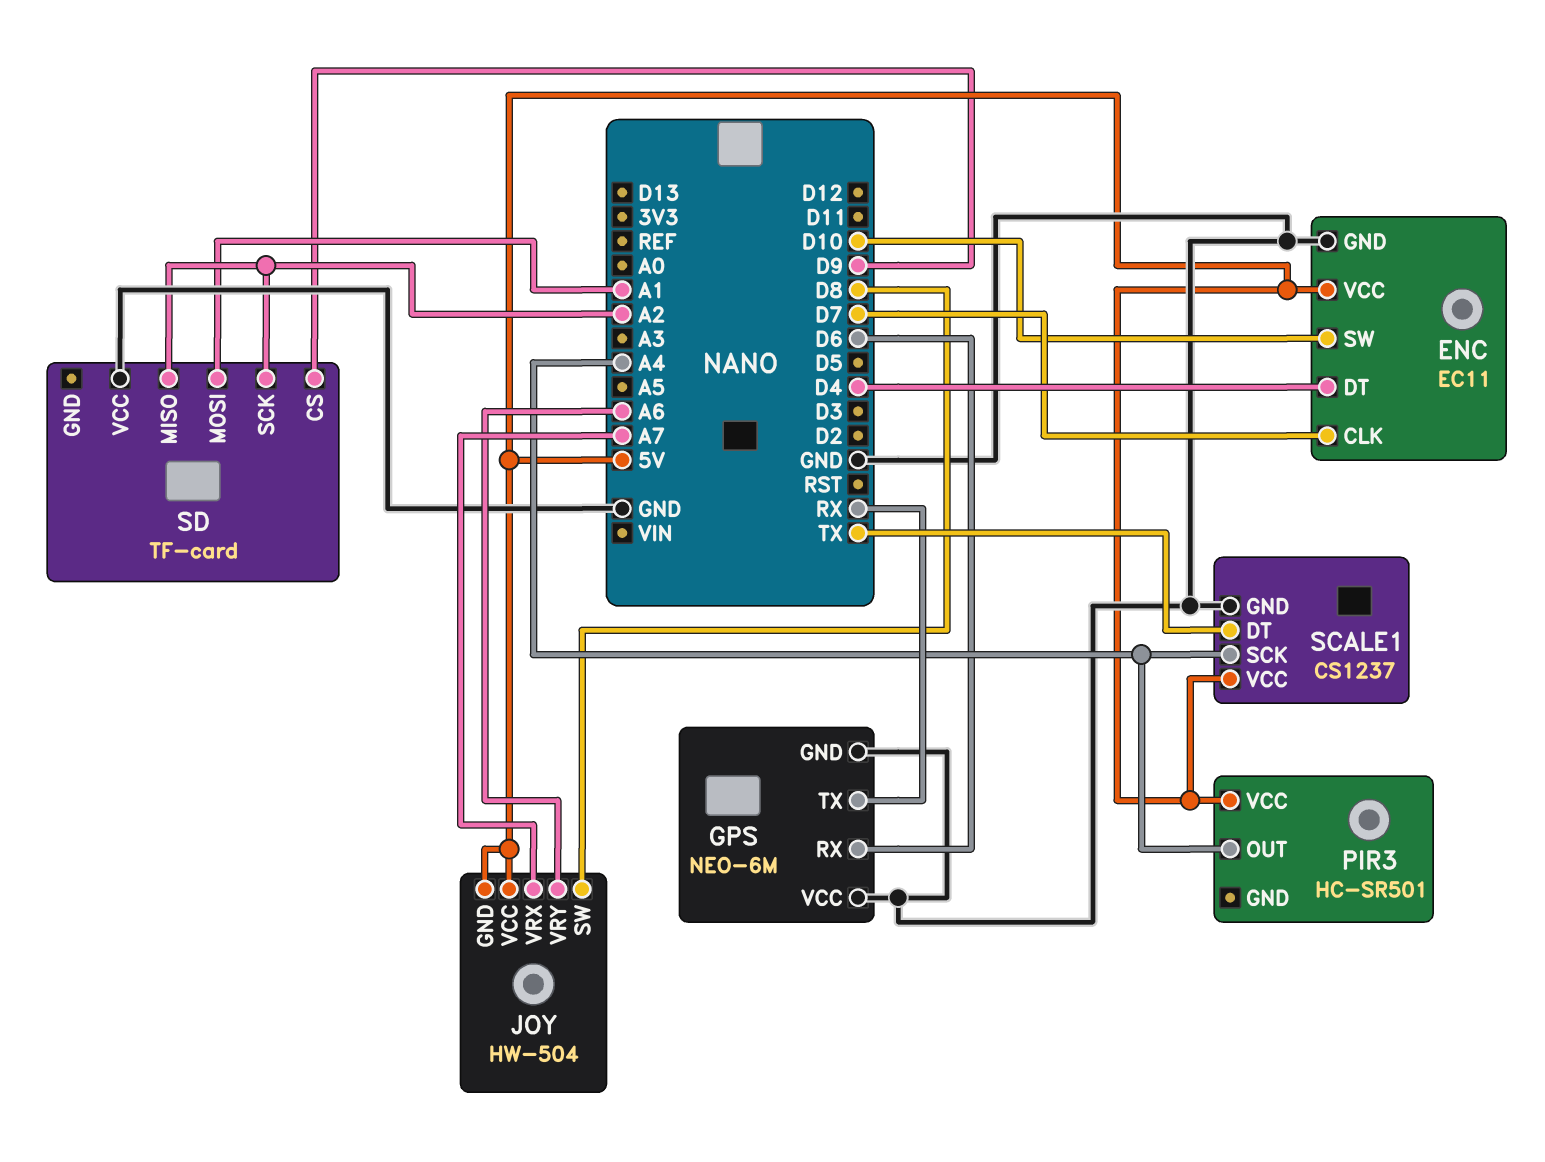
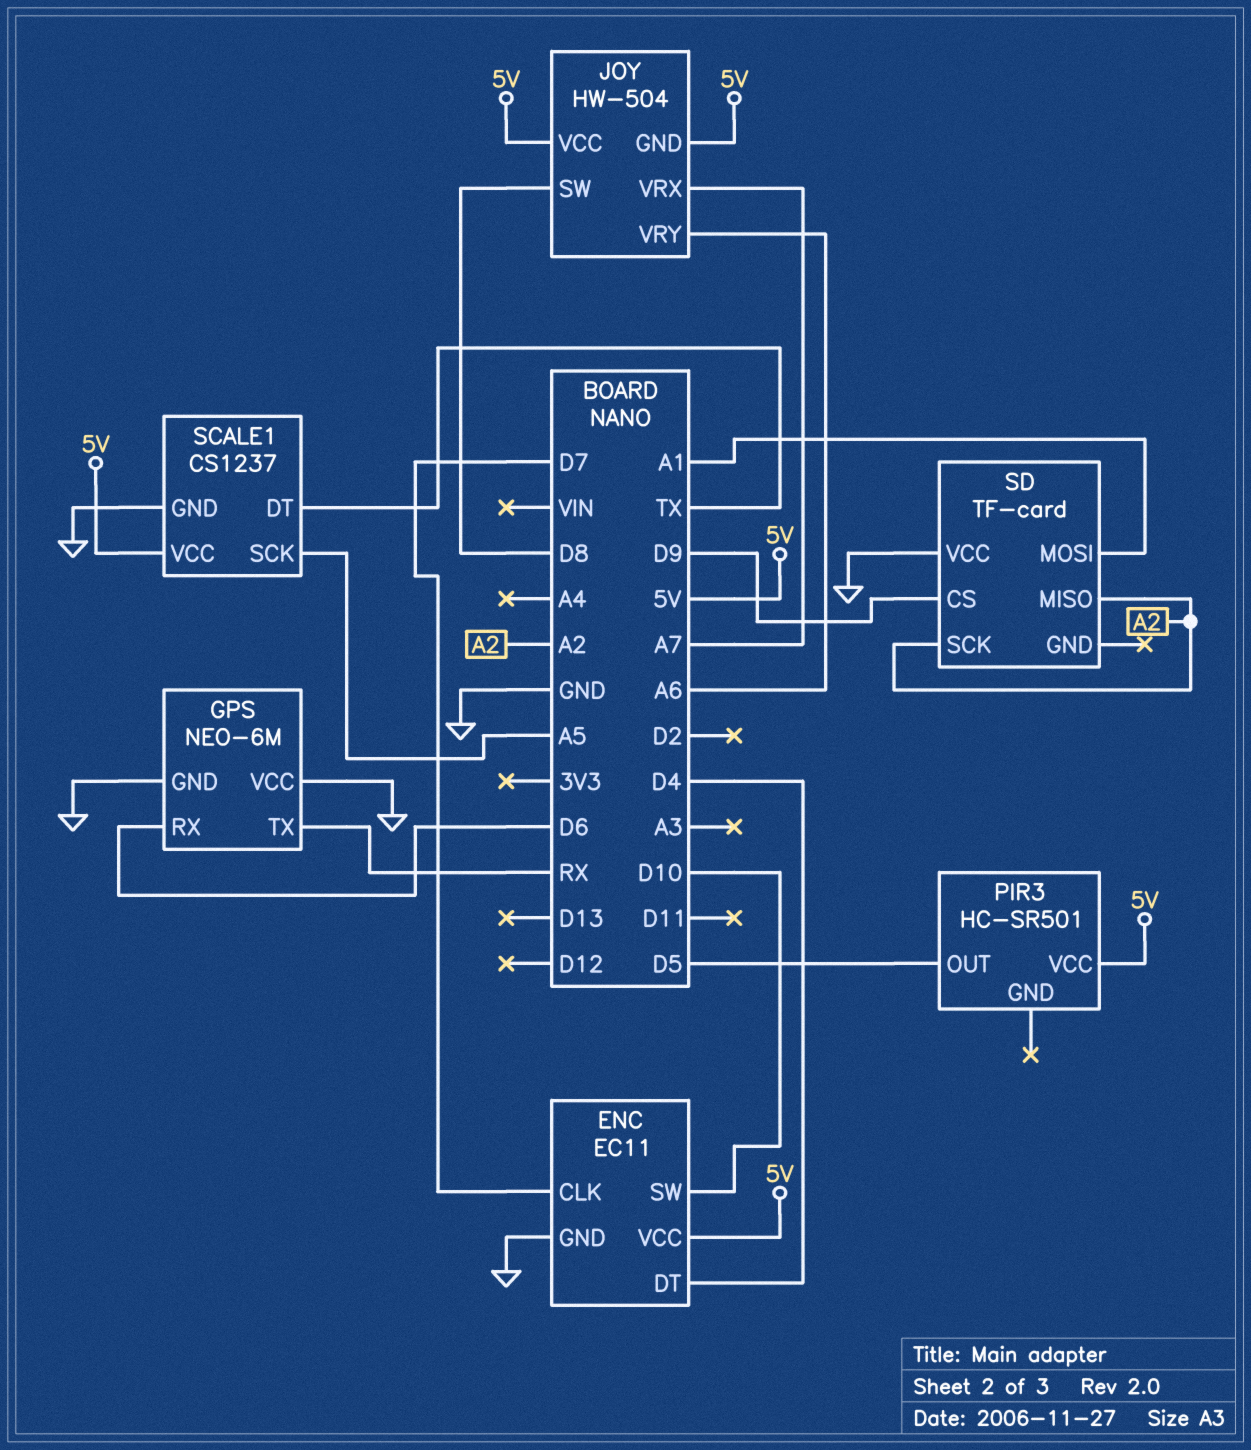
PIR3 pin OUT: A4 -> D5
SCALE1 pin SCK: A4 -> A5

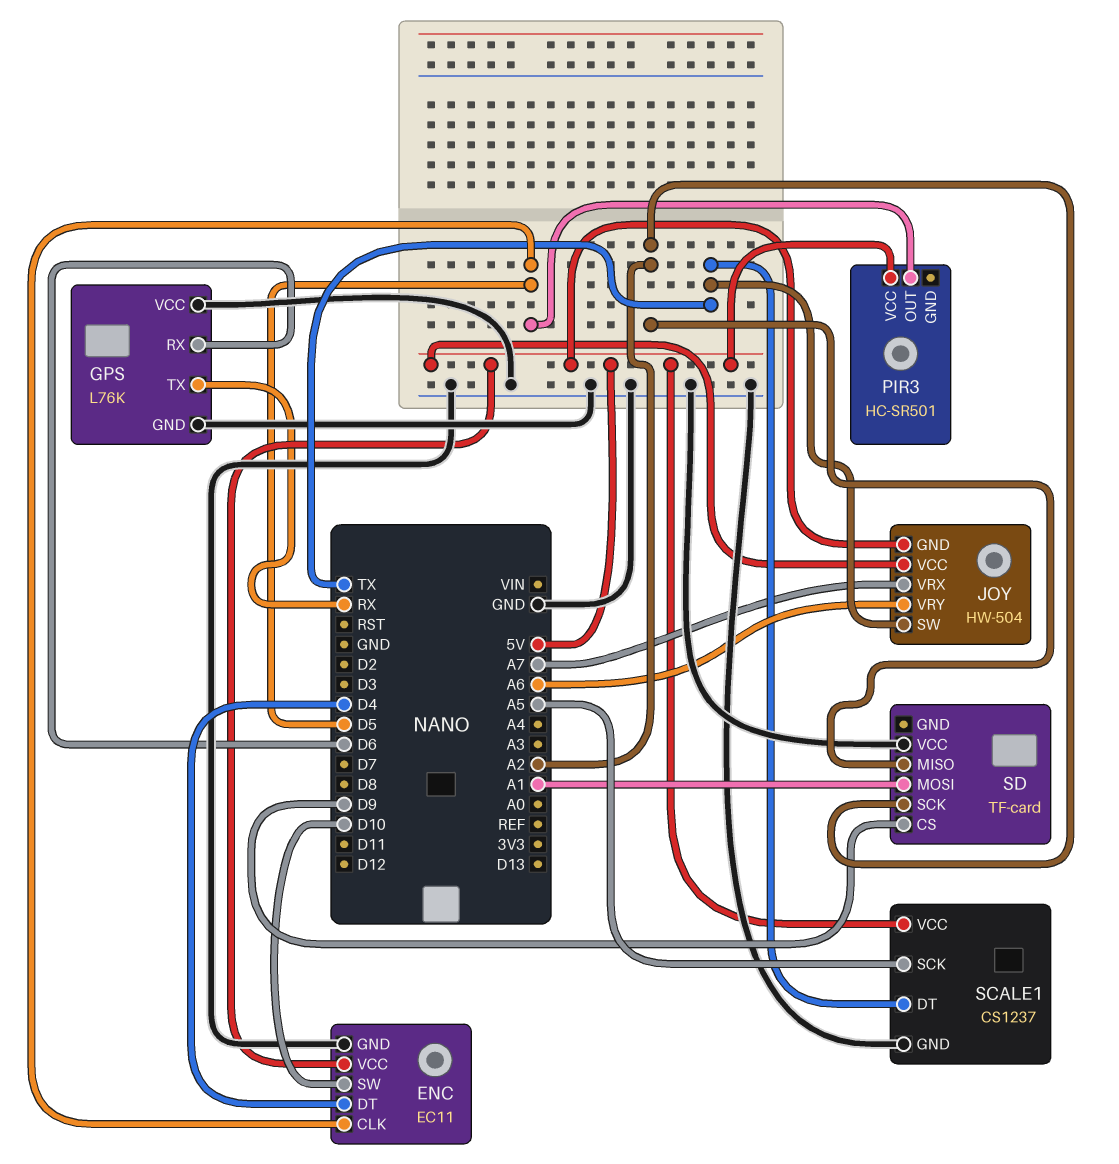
ENC pin CLK: D7 -> D5
GPS: NEO-6M -> L76K
JOY pin SW: D8 -> TX

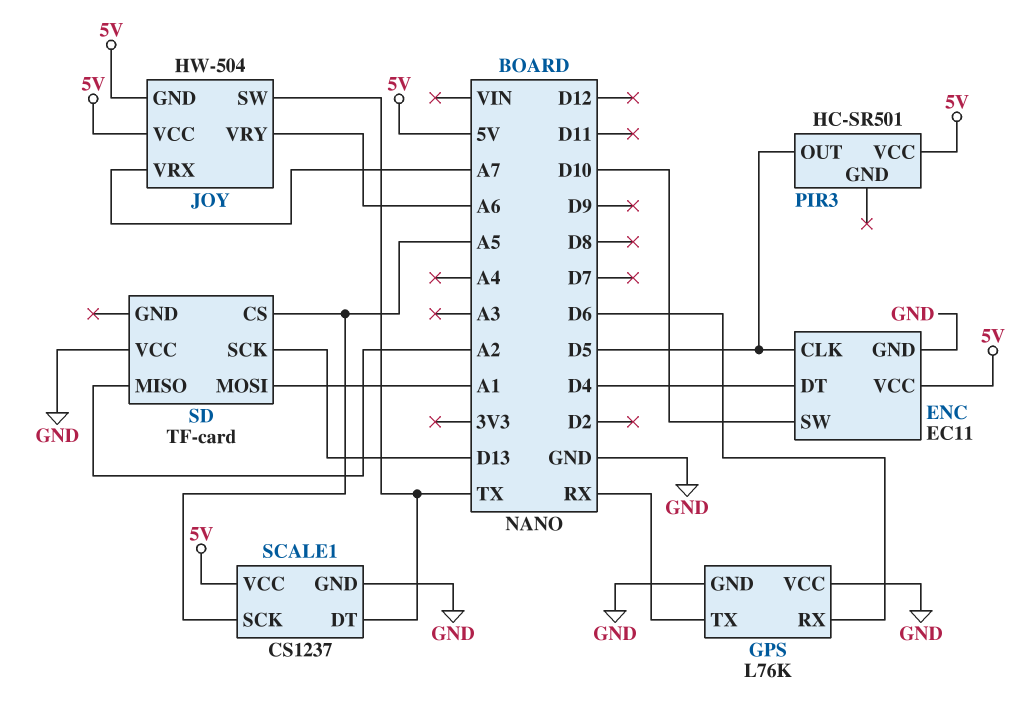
SD pin CS: D9 -> A5
SD pin SCK: A2 -> D13

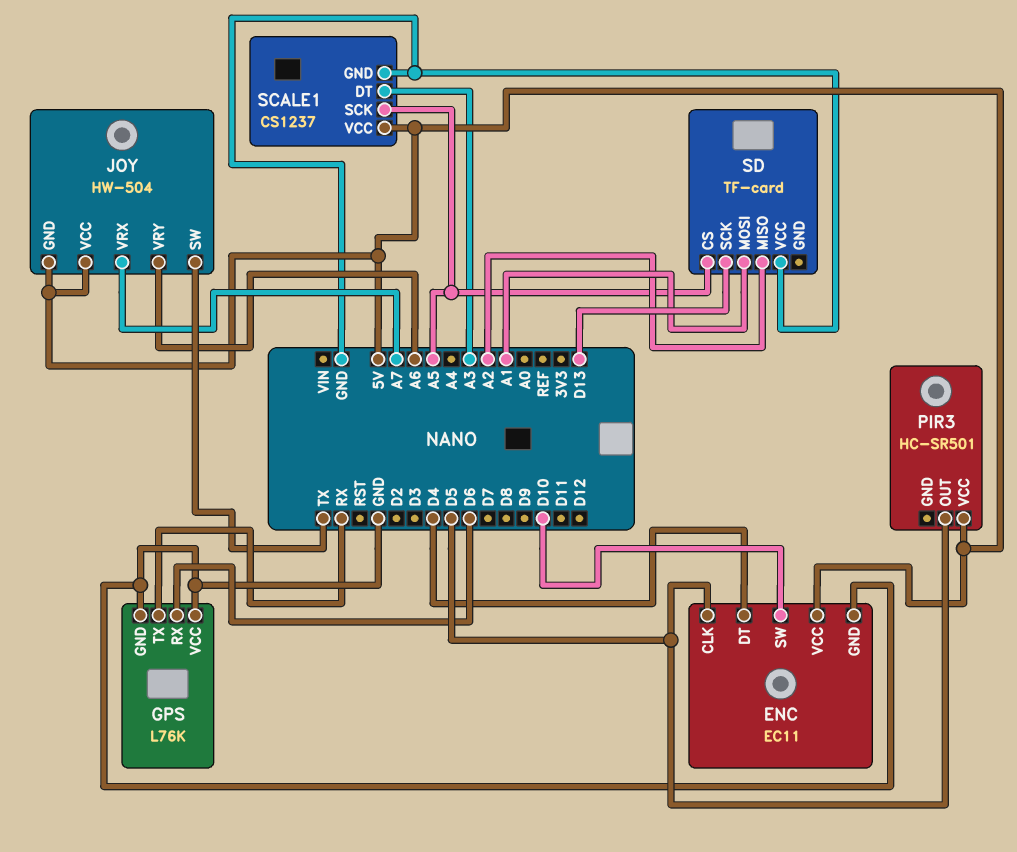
SCALE1 pin DT: TX -> A3

